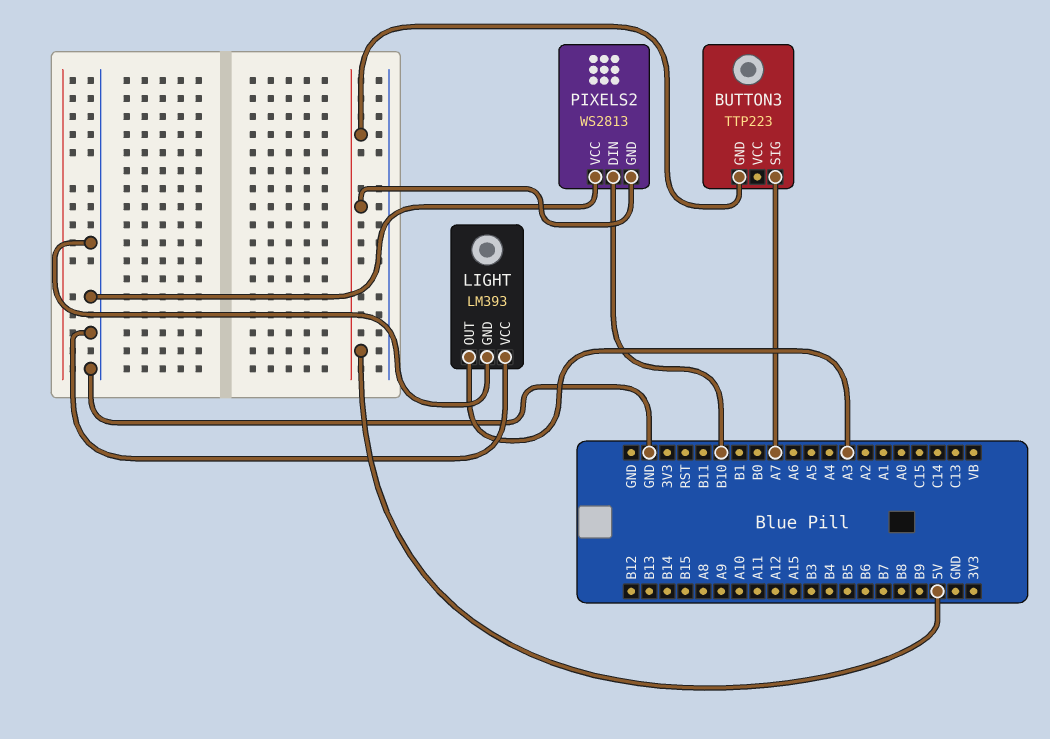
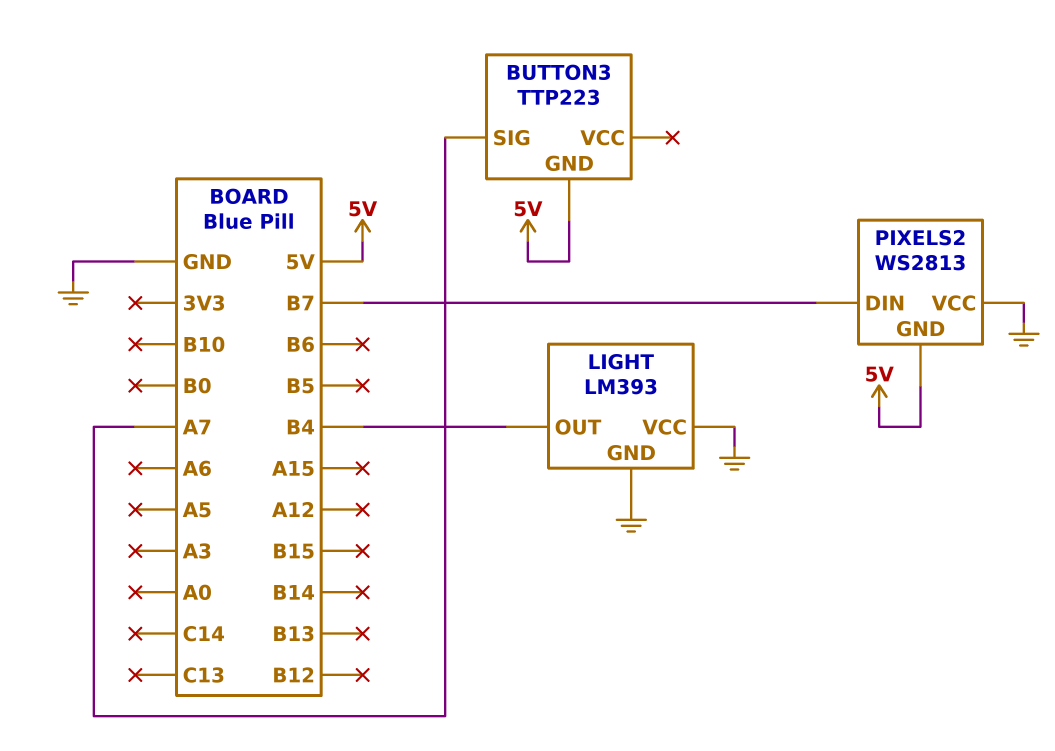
LIGHT pin OUT: A3 -> B4
PIXELS2 pin DIN: B10 -> B7

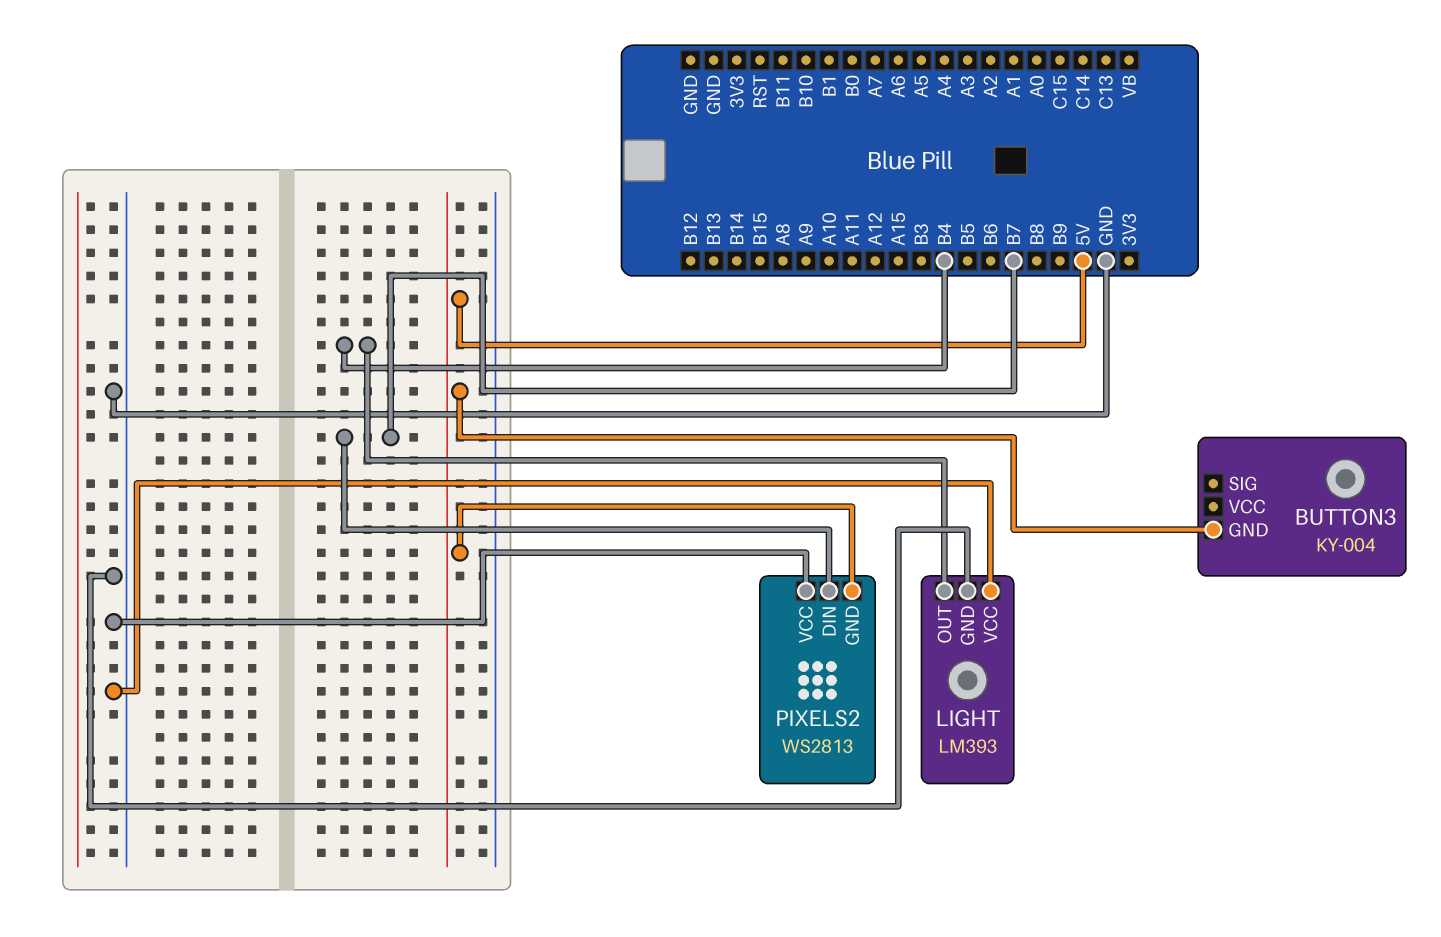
BUTTON3: TTP223 -> KY-004
BUTTON3 pin SIG: A7 -> none

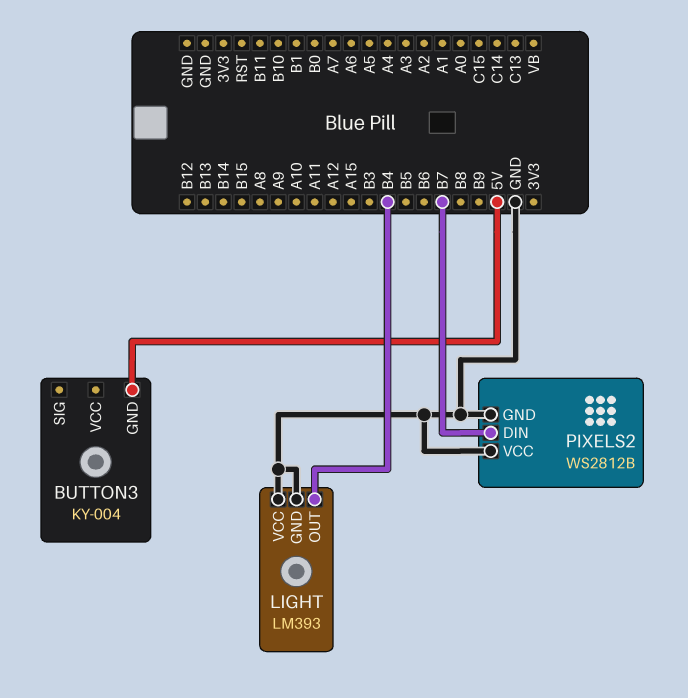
PIXELS2: WS2813 -> WS2812B
PIXELS2 pin GND: 5V -> GND

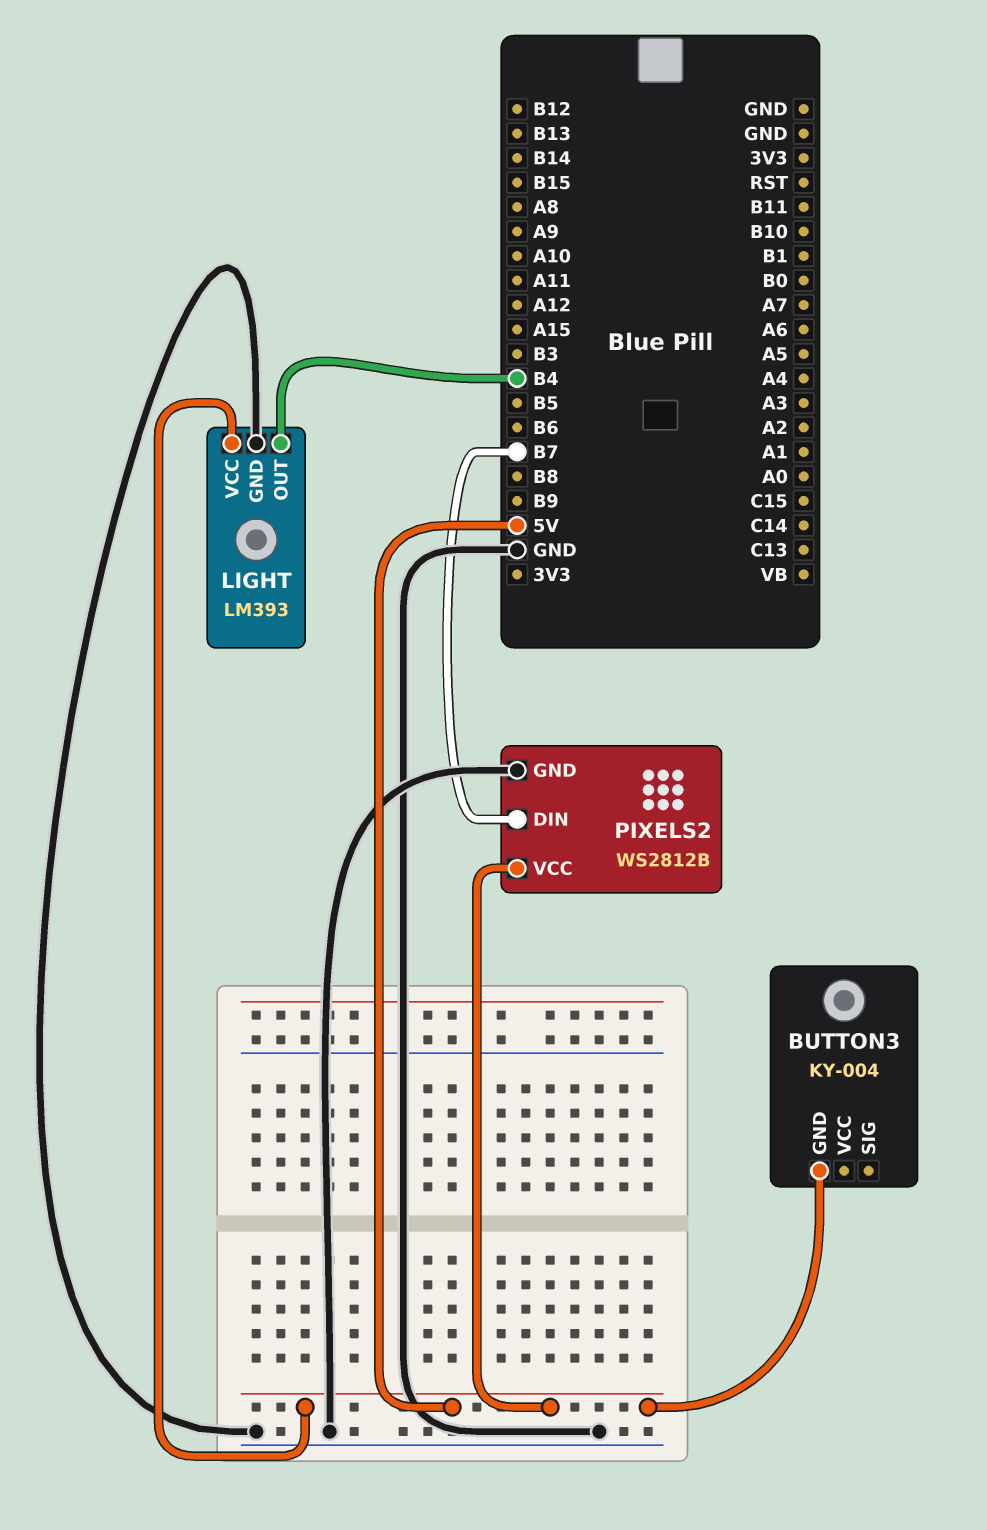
LIGHT pin VCC: GND -> 5V
PIXELS2 pin VCC: GND -> 5V

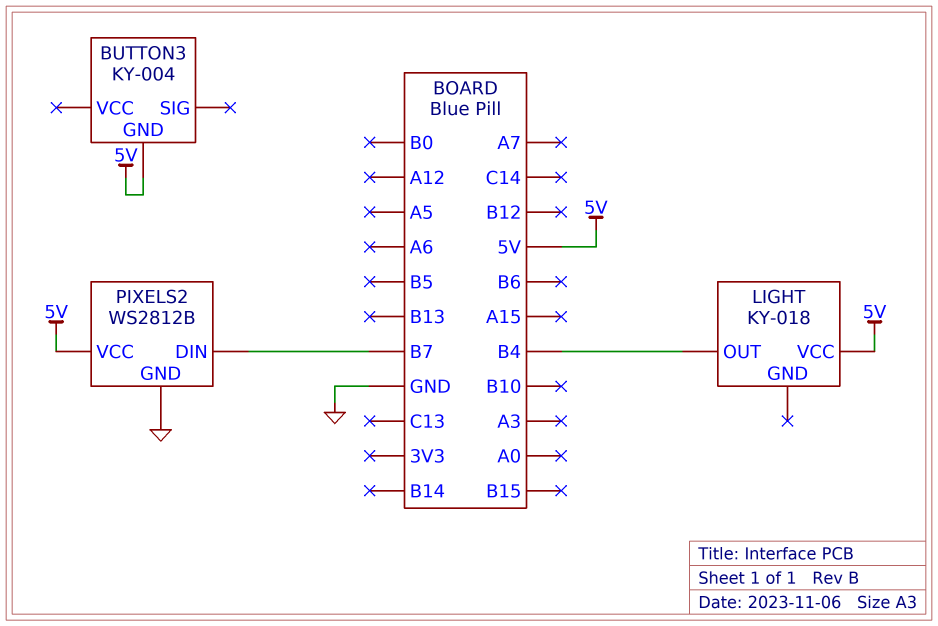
LIGHT: LM393 -> KY-018
LIGHT pin GND: GND -> none

